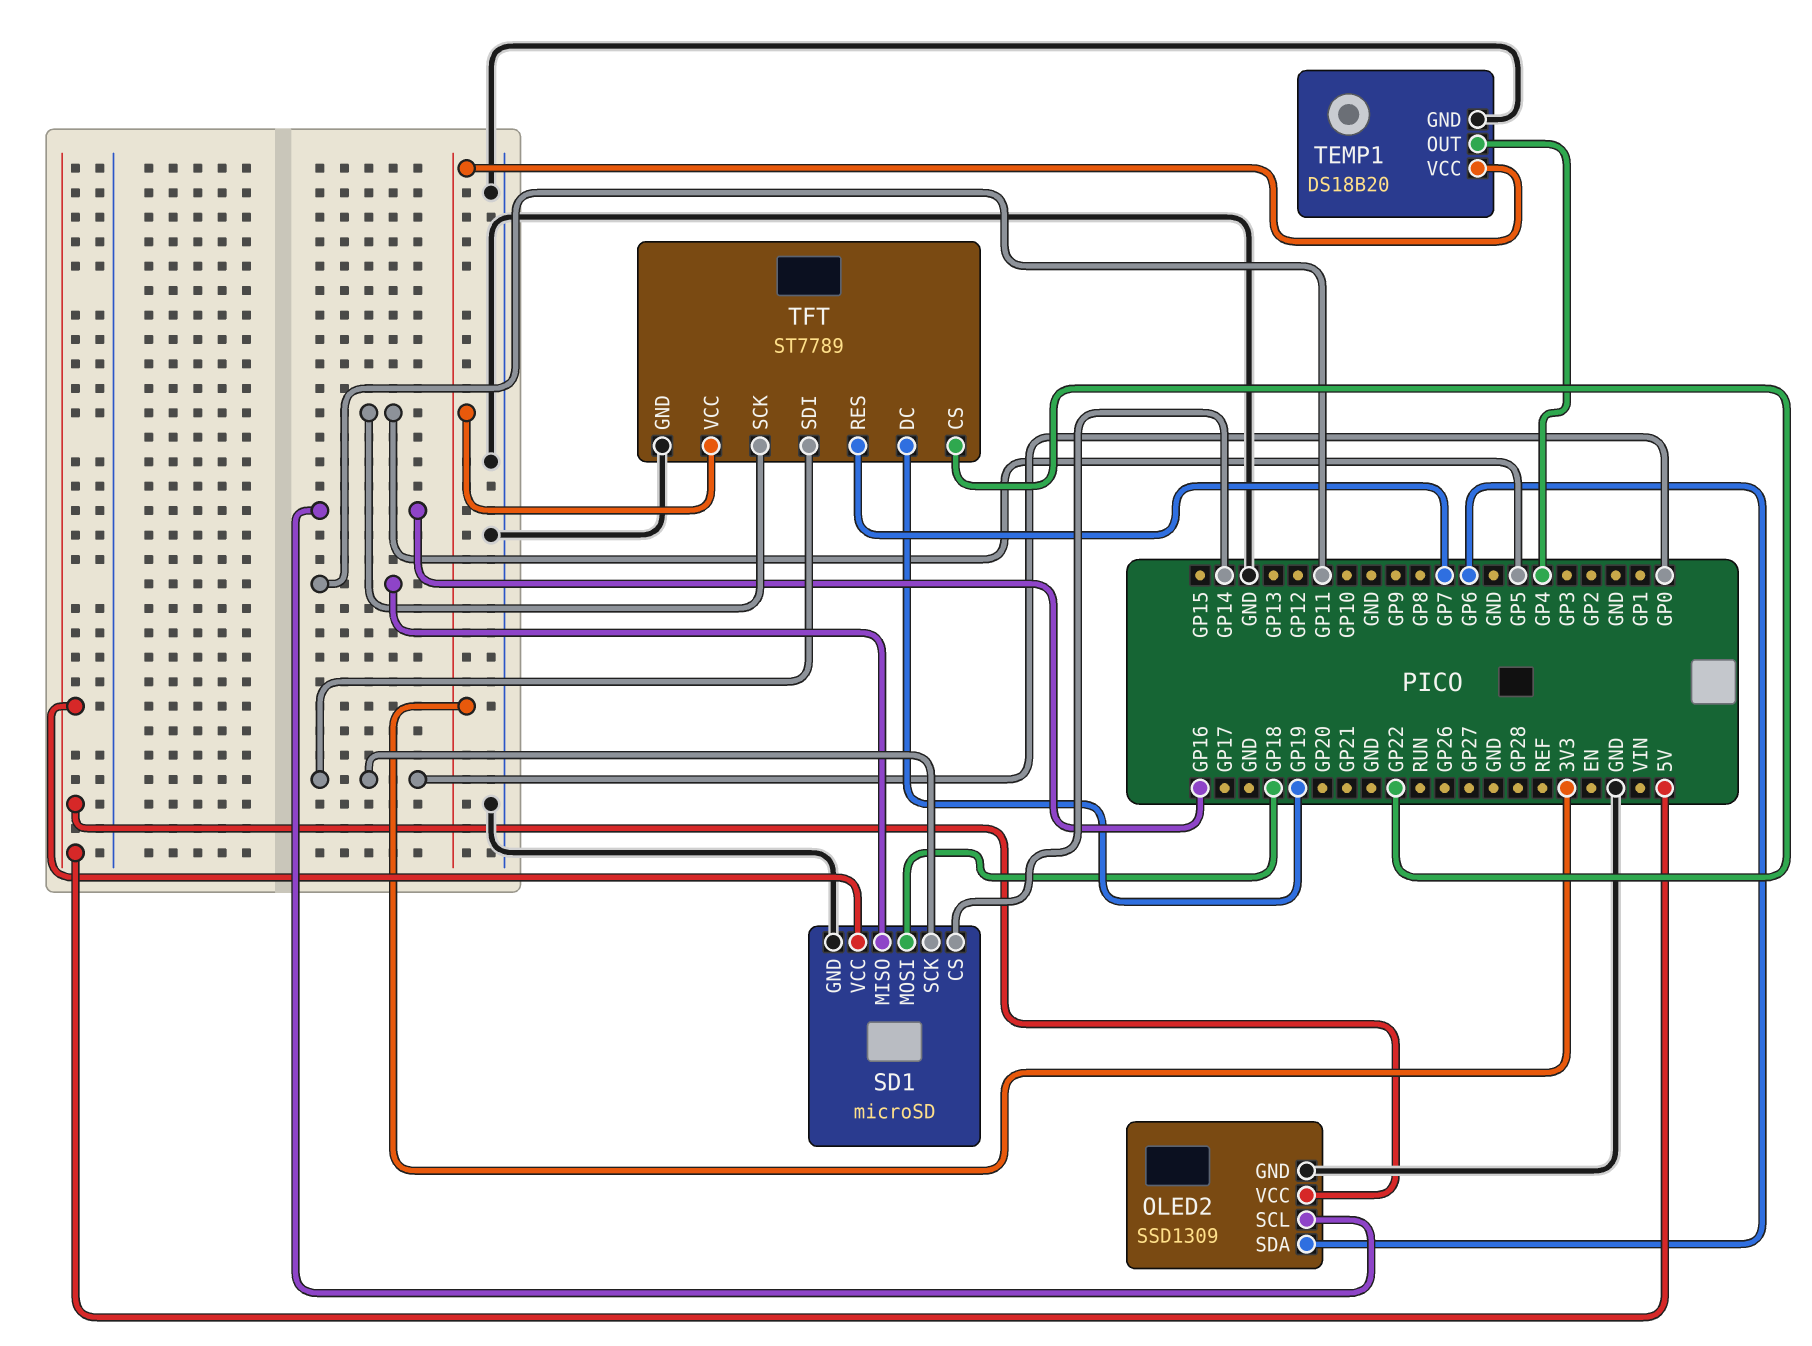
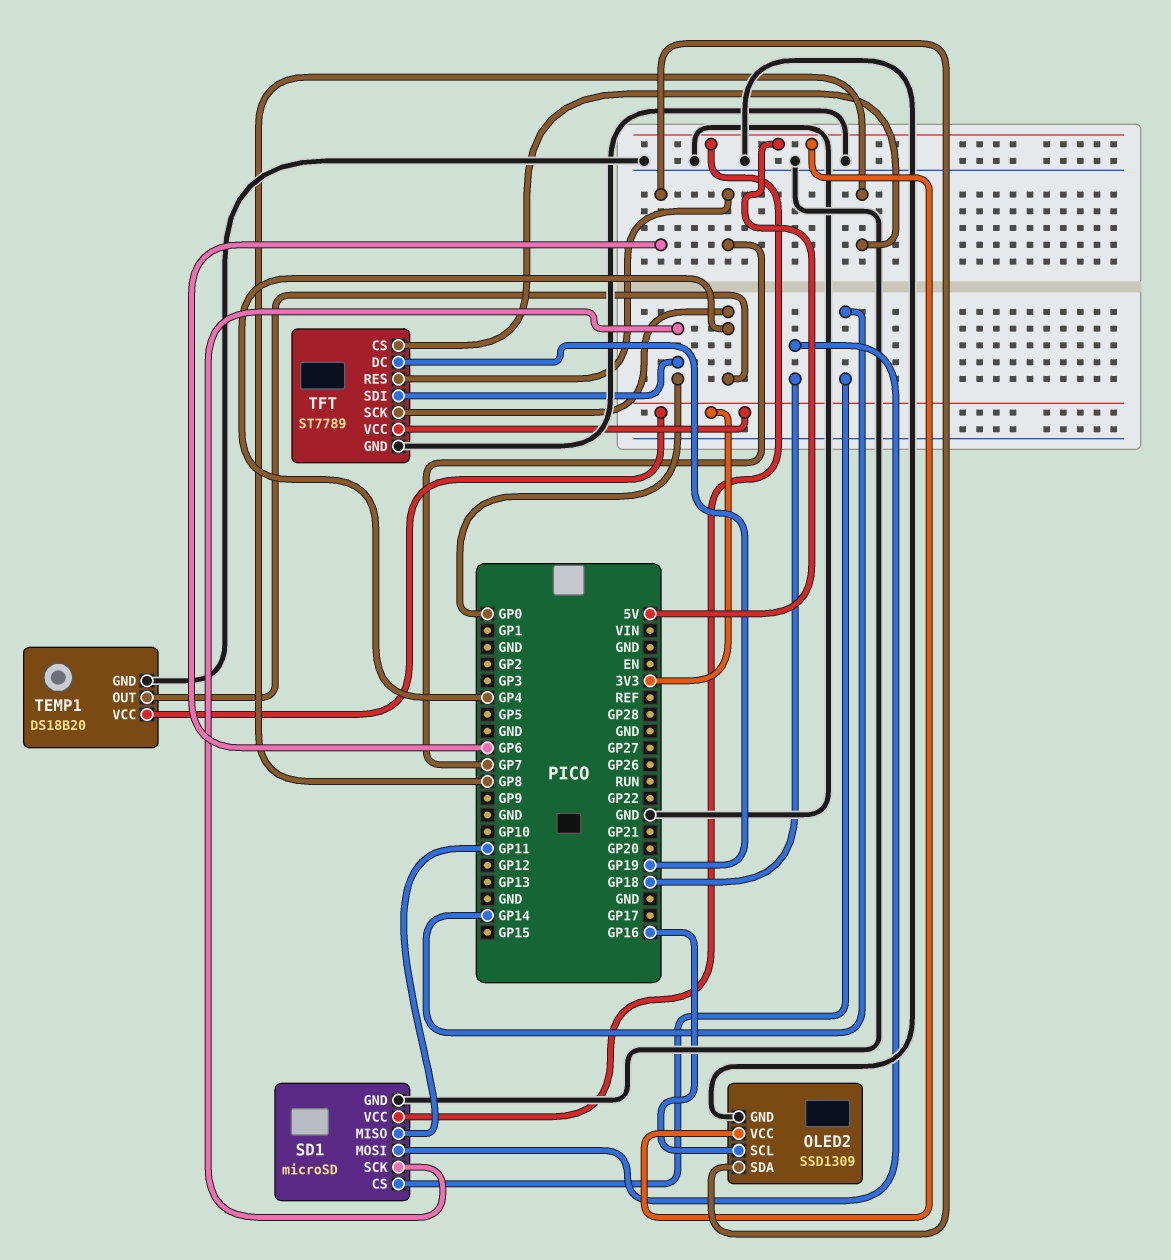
TFT pin CS: GP22 -> GP8
TFT pin SCK: GP5 -> GP4

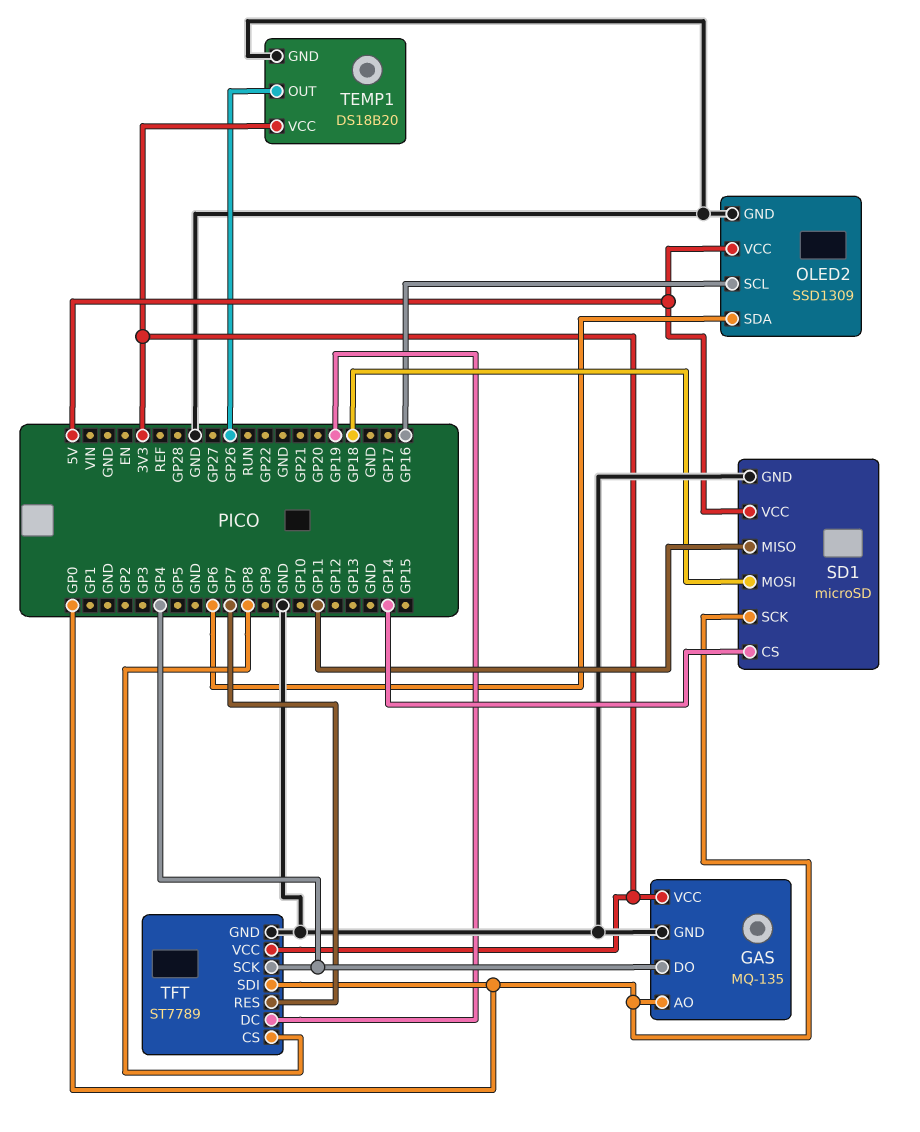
GAS: none -> MQ-135
GAS pin AO: none -> GP0
GAS pin DO: none -> GP4
GAS pin GND: none -> GND
GAS pin VCC: none -> 3V3
TEMP1 pin OUT: GP4 -> GP26

